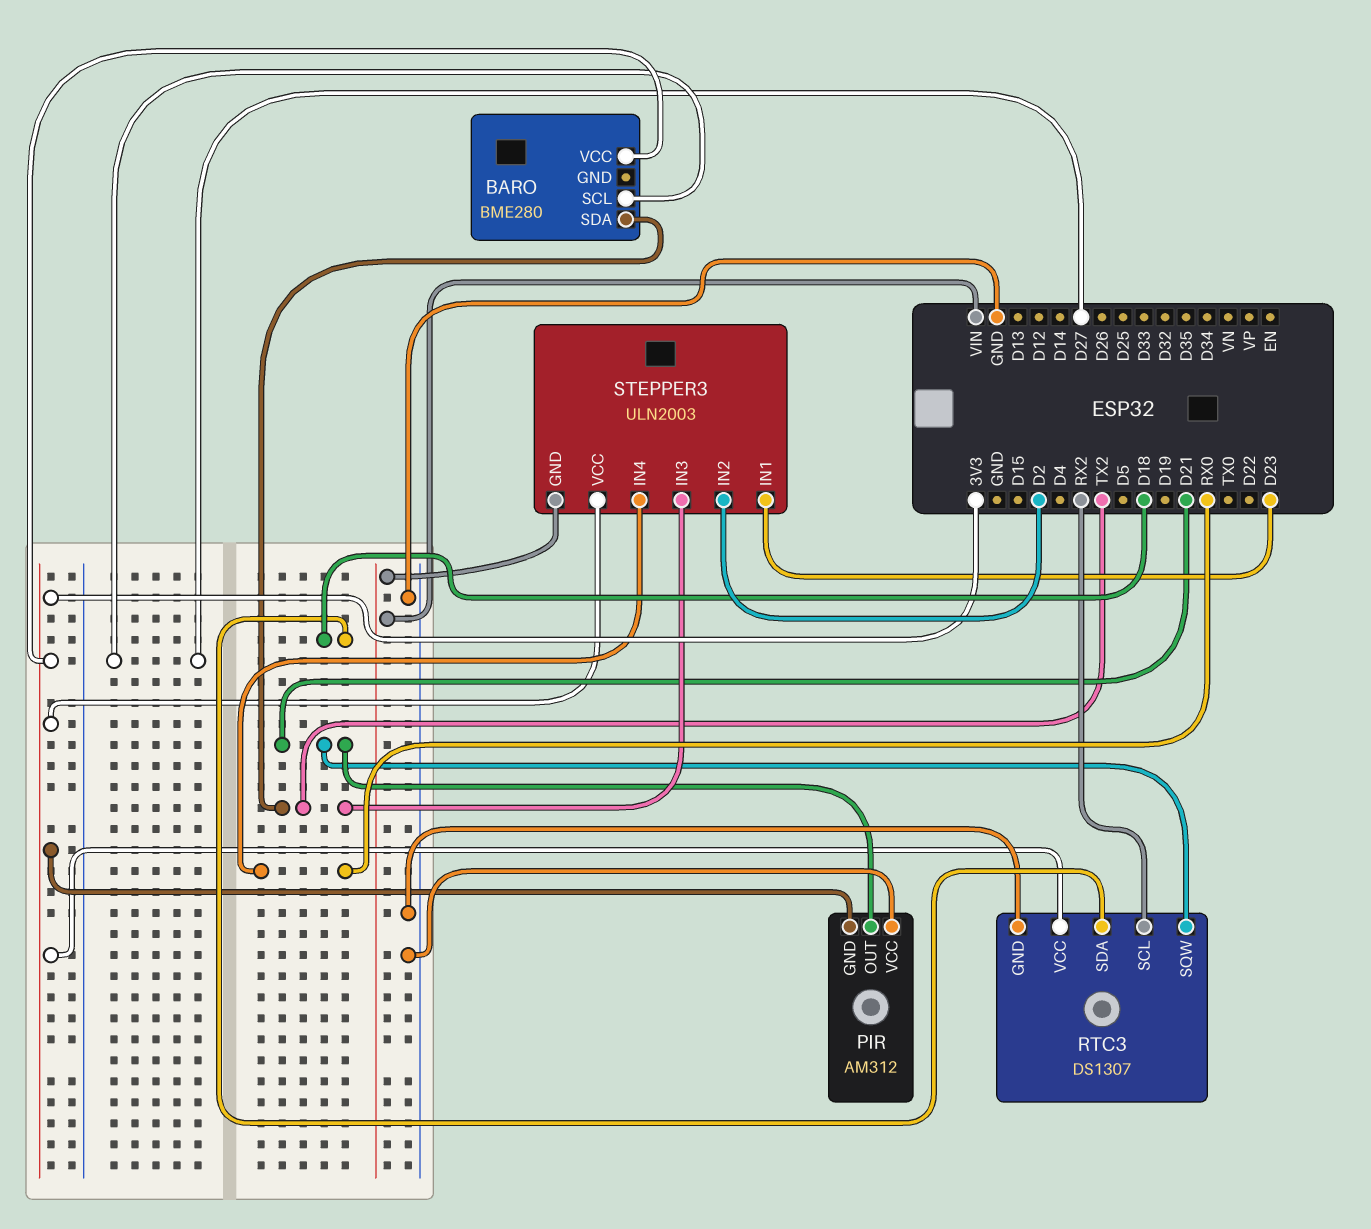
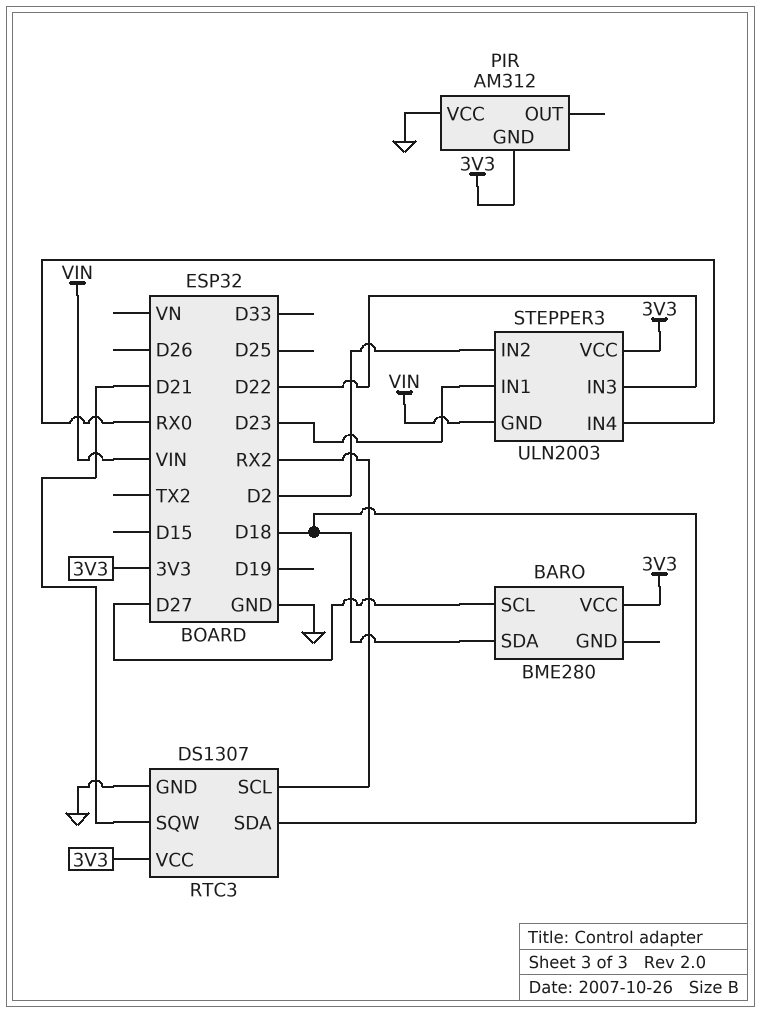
BARO pin SDA: TX2 -> D18
PIR pin OUT: D21 -> none
STEPPER3 pin IN3: TX2 -> D22

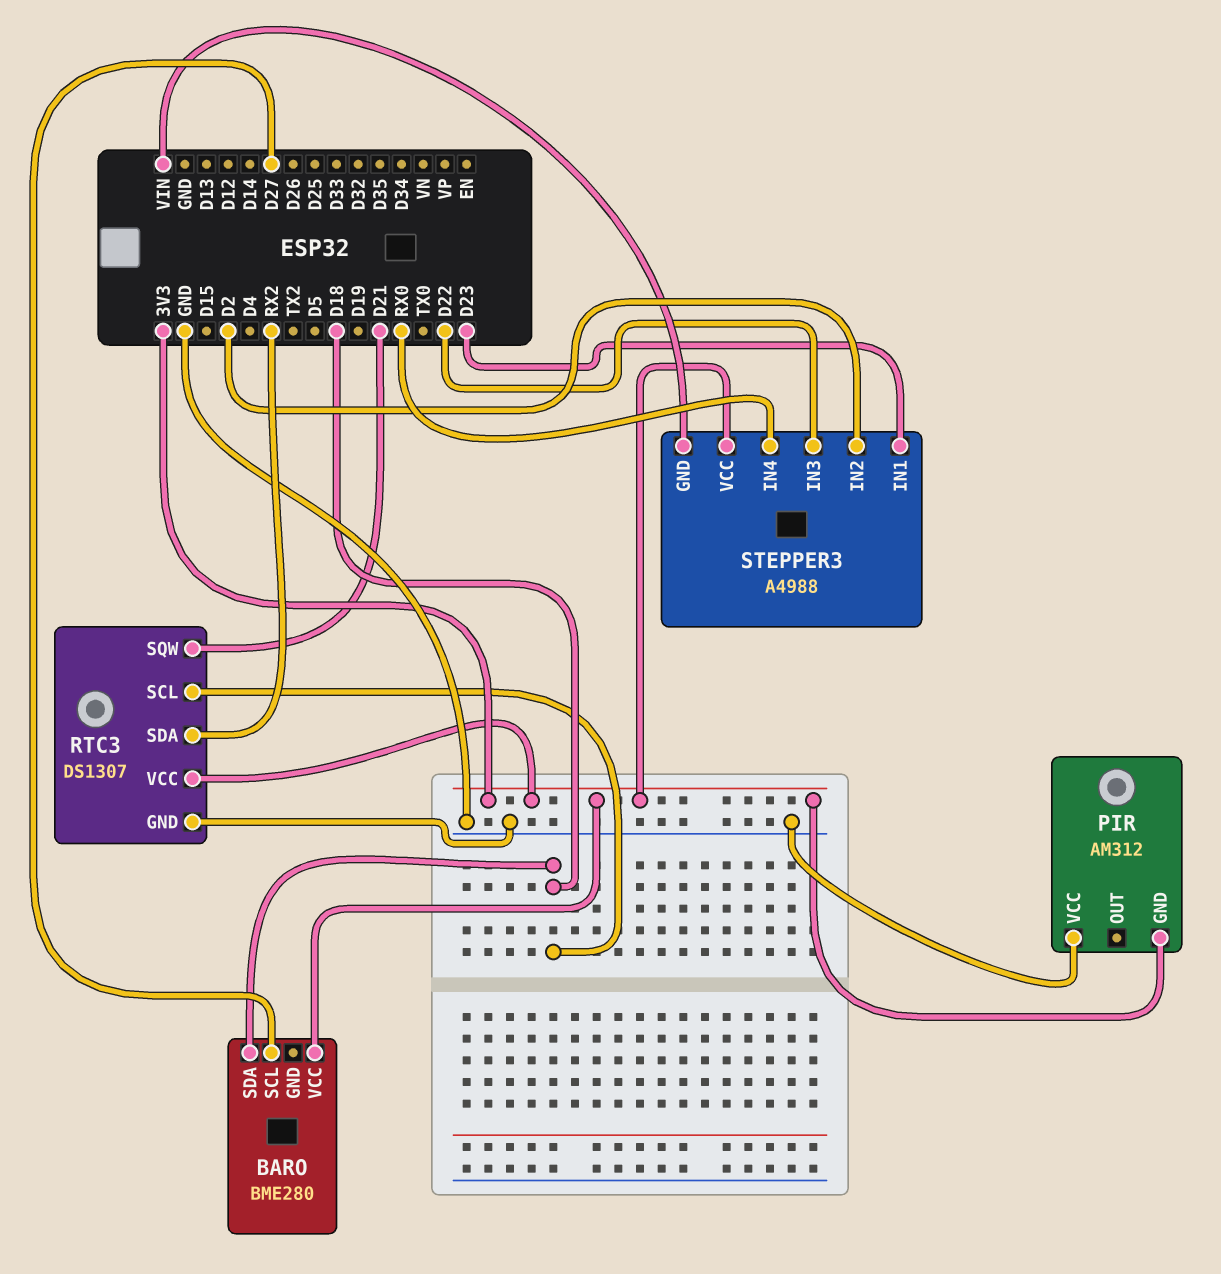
RTC3 pin SCL: RX2 -> D18
RTC3 pin SDA: D18 -> RX2
STEPPER3: ULN2003 -> A4988

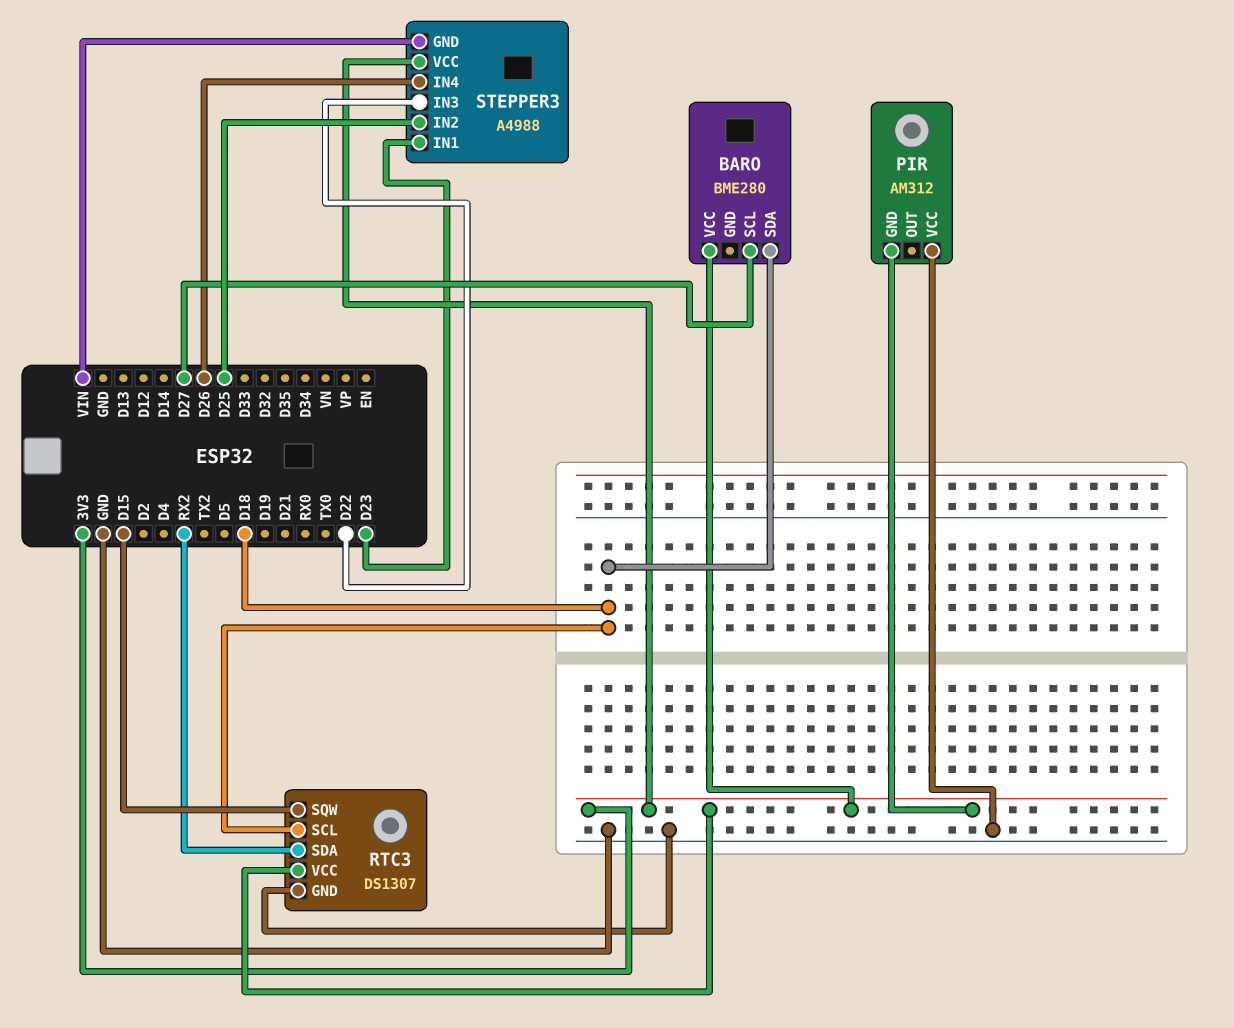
RTC3 pin SQW: D21 -> D15
STEPPER3 pin IN2: D2 -> D25
STEPPER3 pin IN4: RX0 -> D26

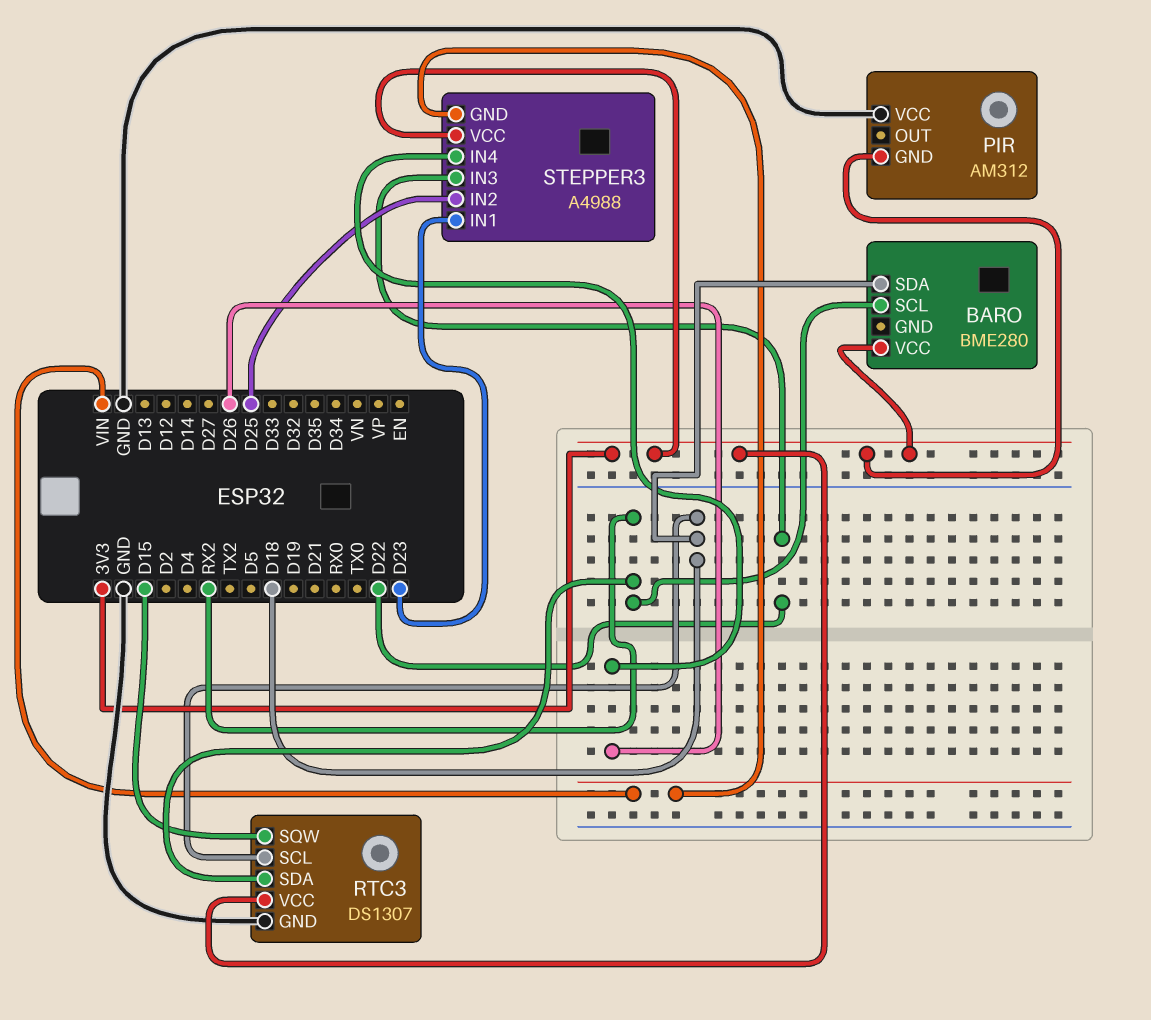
BARO pin SCL: D27 -> RX2

